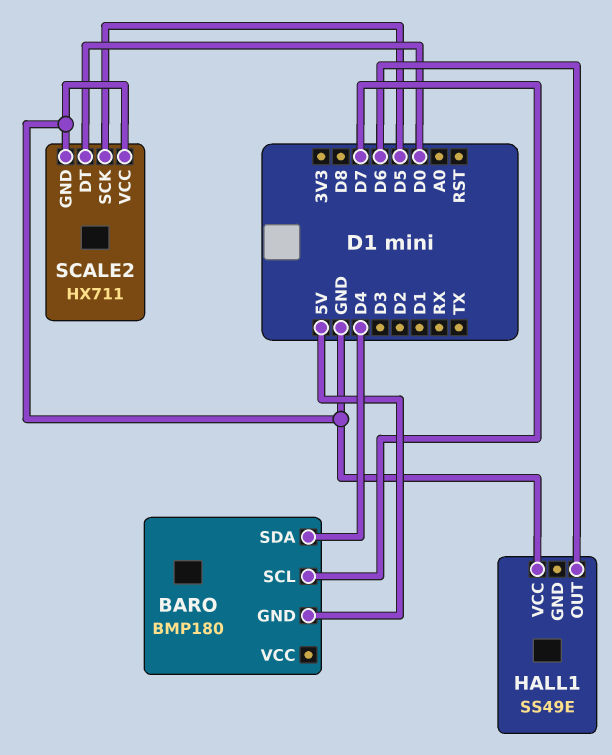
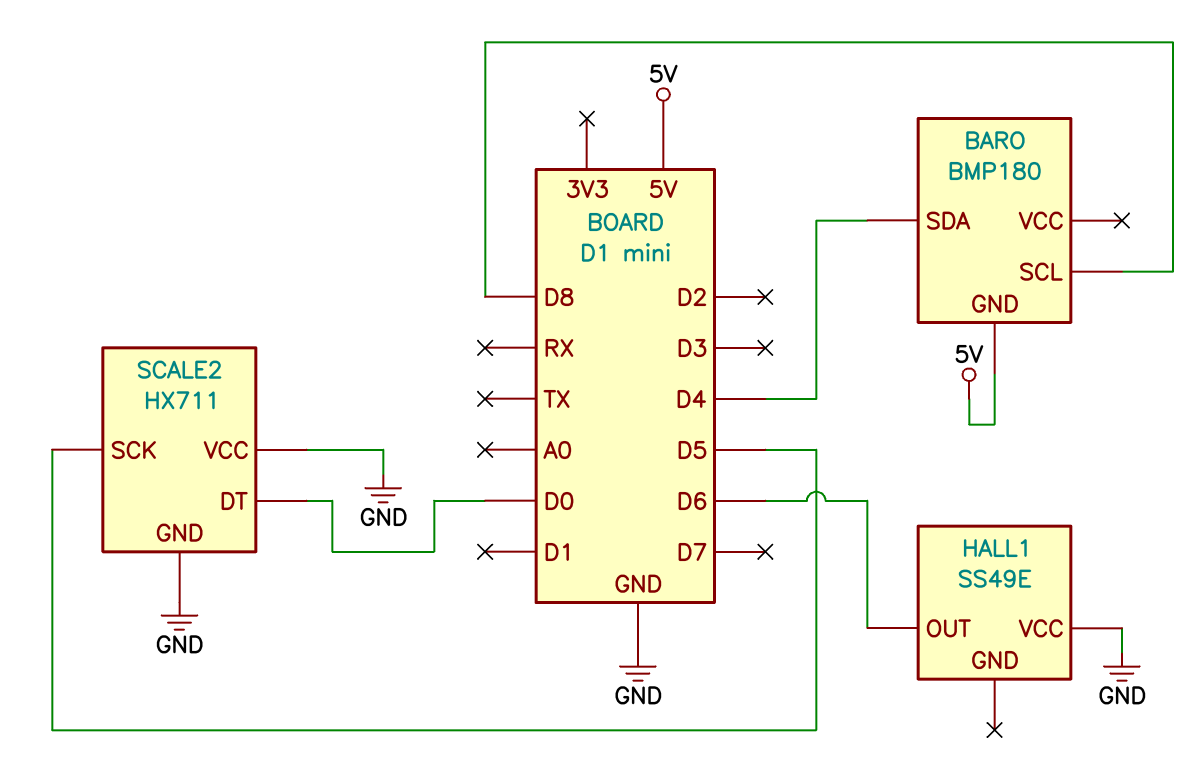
BARO pin SCL: D7 -> D8

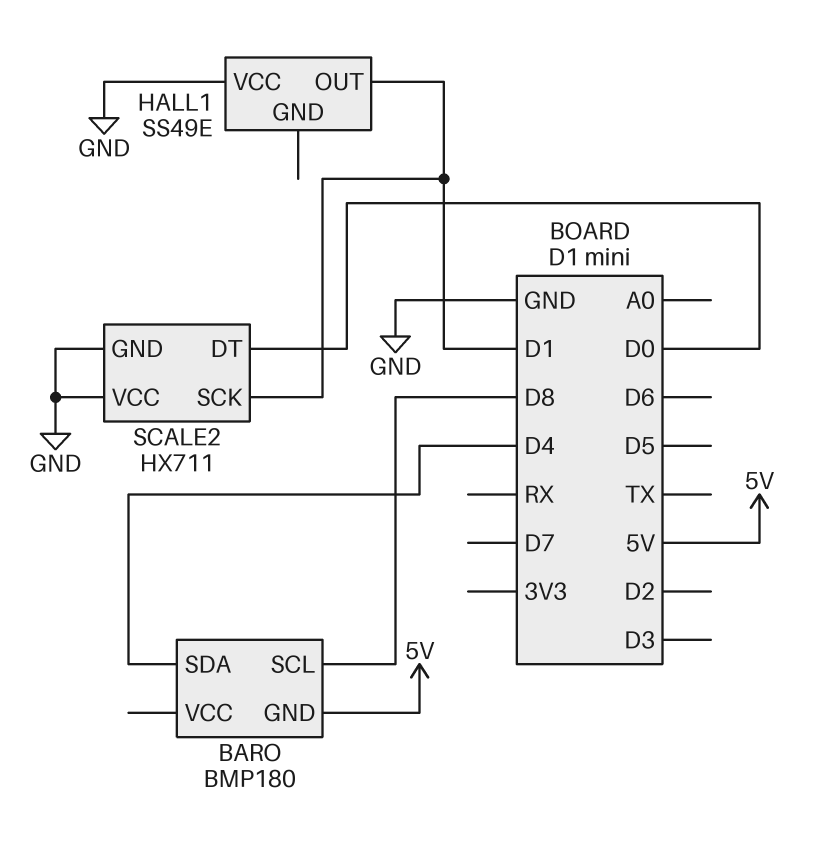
HALL1 pin OUT: D6 -> D1
SCALE2 pin SCK: D5 -> D1

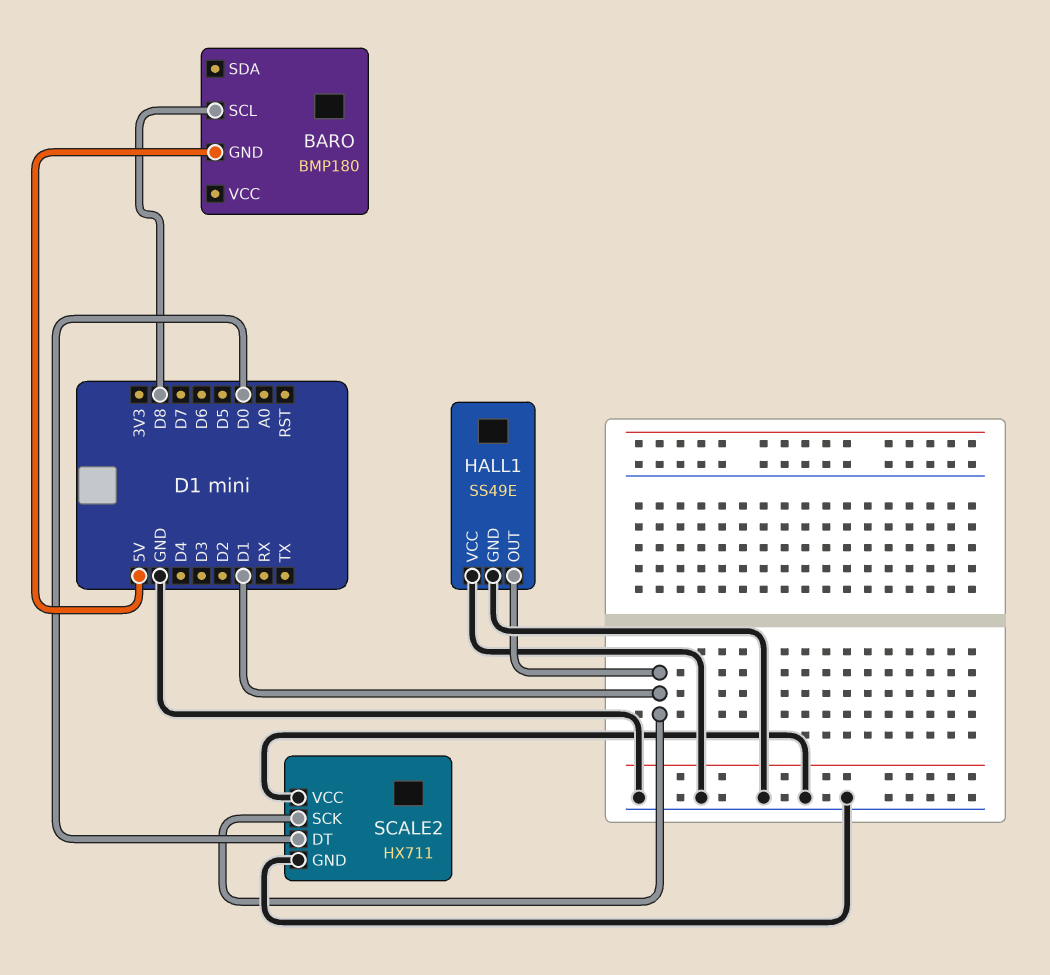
BARO pin SDA: D4 -> none
HALL1 pin GND: none -> GND

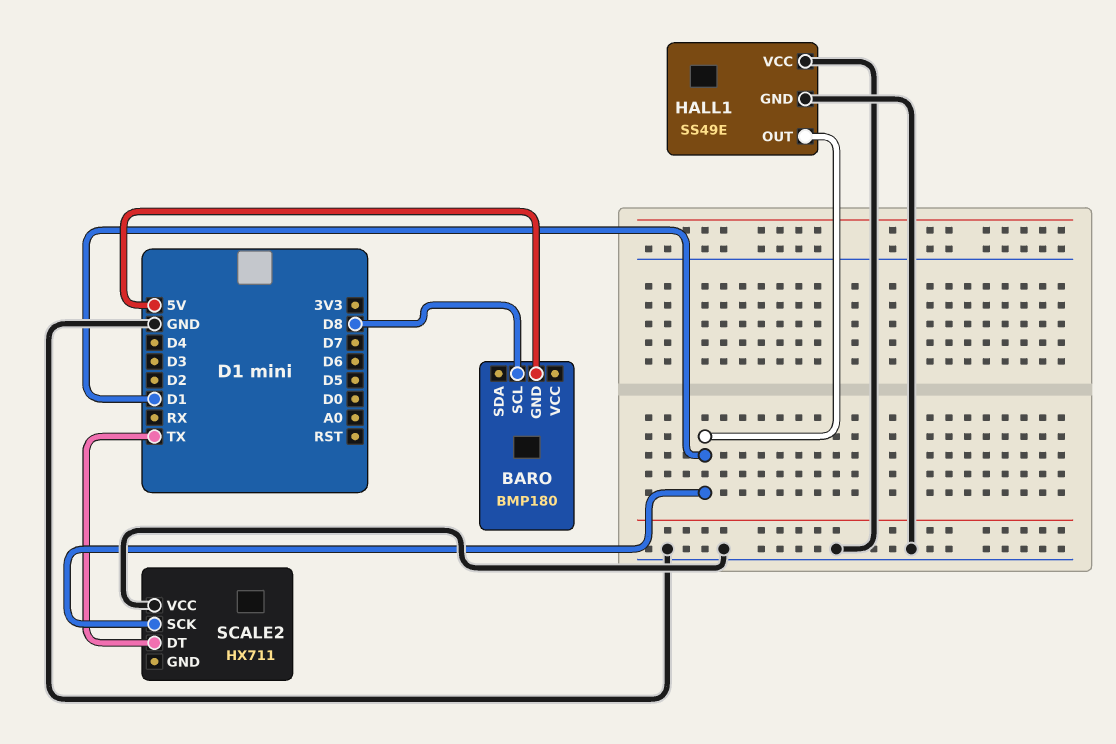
SCALE2 pin DT: D0 -> TX
SCALE2 pin GND: GND -> none

